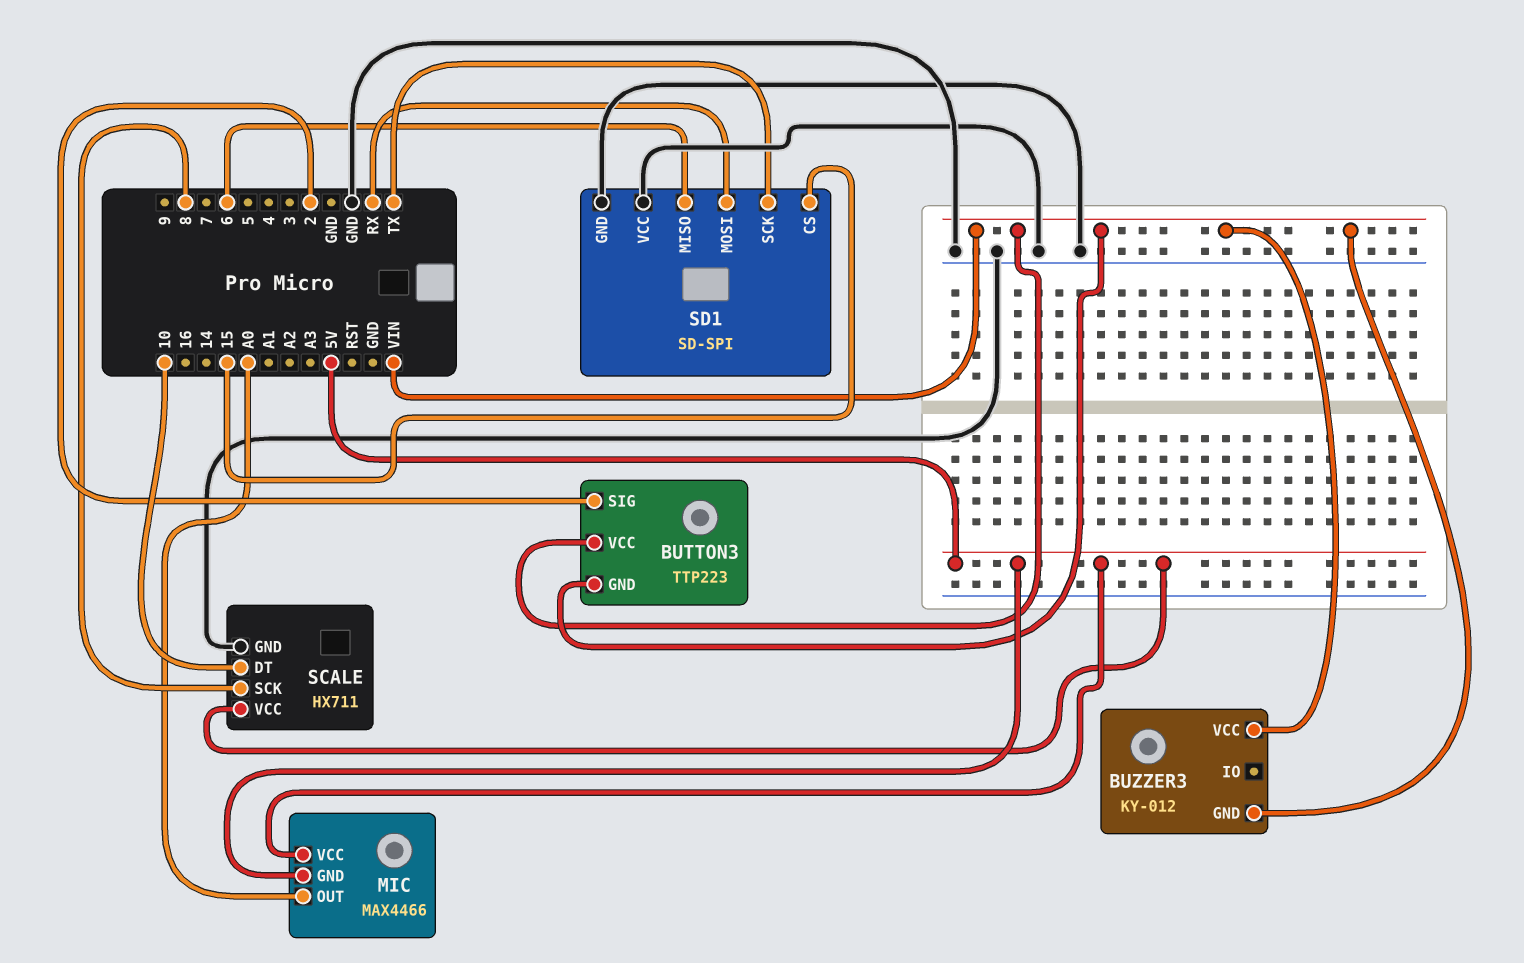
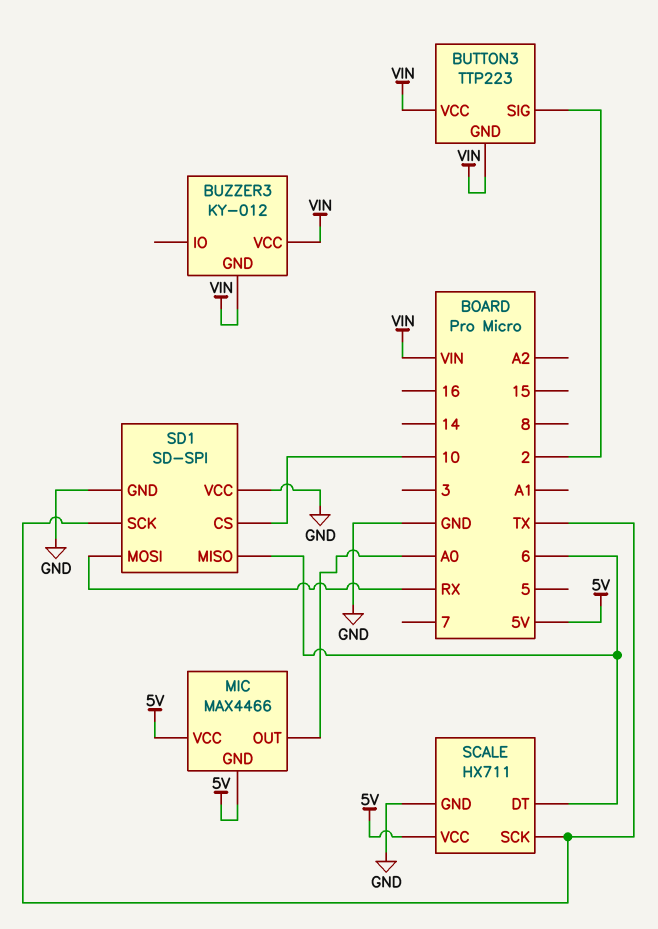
SCALE pin DT: 10 -> 6
SCALE pin SCK: 8 -> TX
SD1 pin CS: 15 -> 10

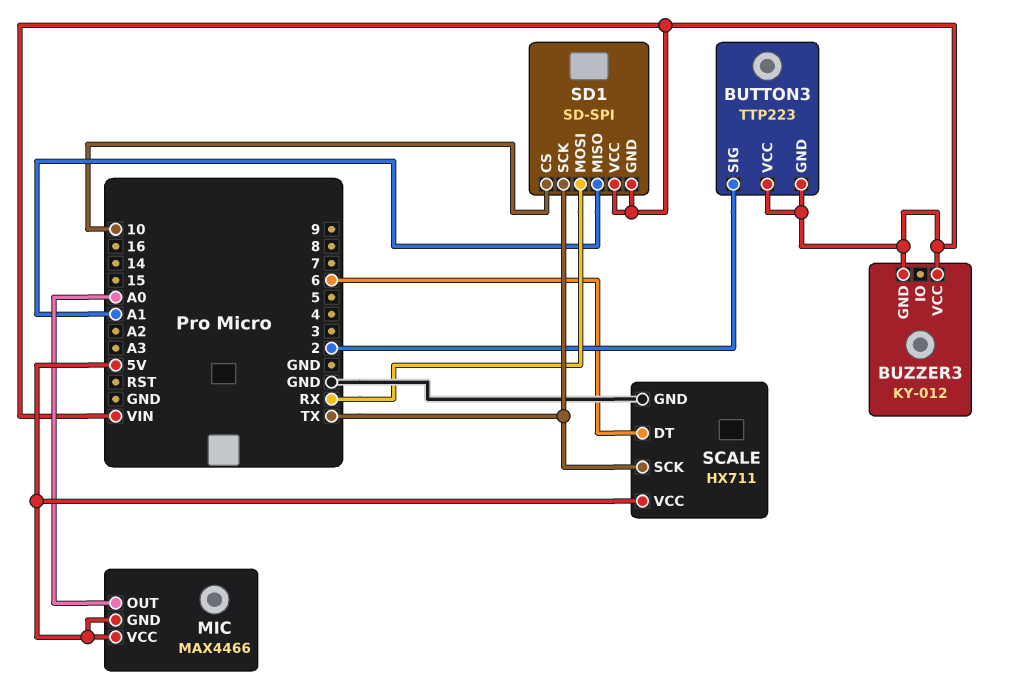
SD1 pin GND: GND -> VIN
SD1 pin MISO: 6 -> A1
SD1 pin VCC: GND -> VIN

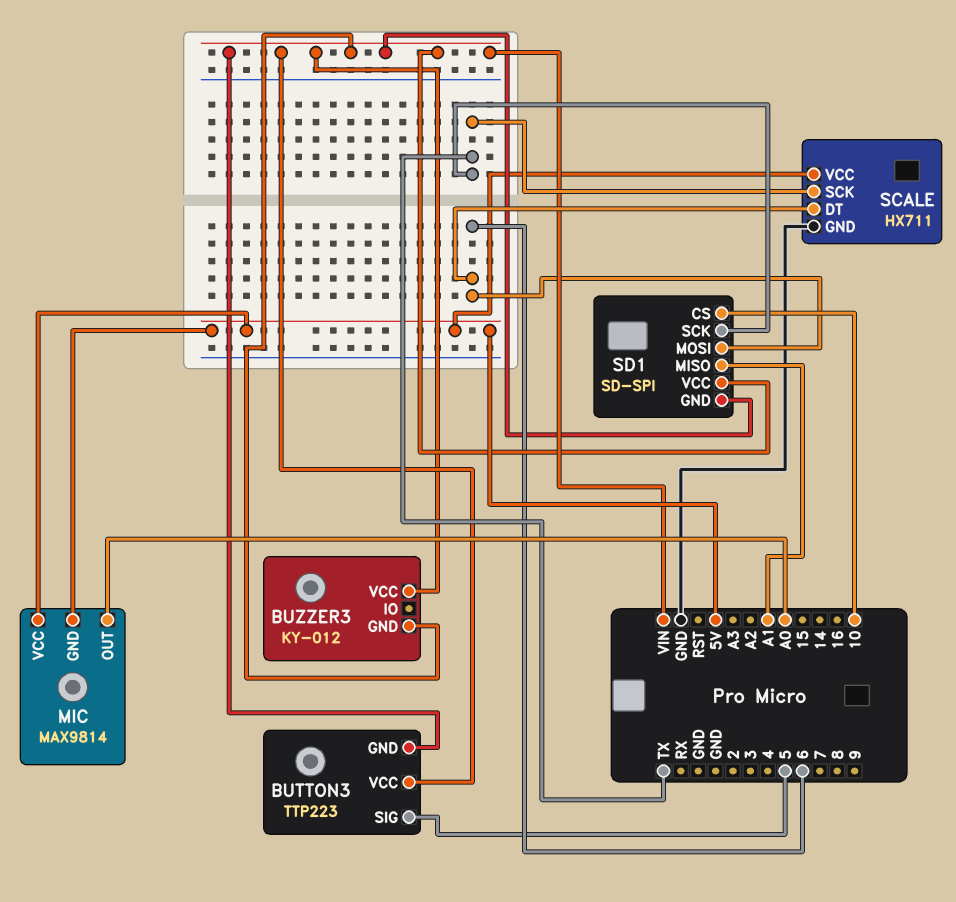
BUTTON3 pin SIG: 2 -> 5
MIC: MAX4466 -> MAX9814
SD1 pin MOSI: RX -> 6

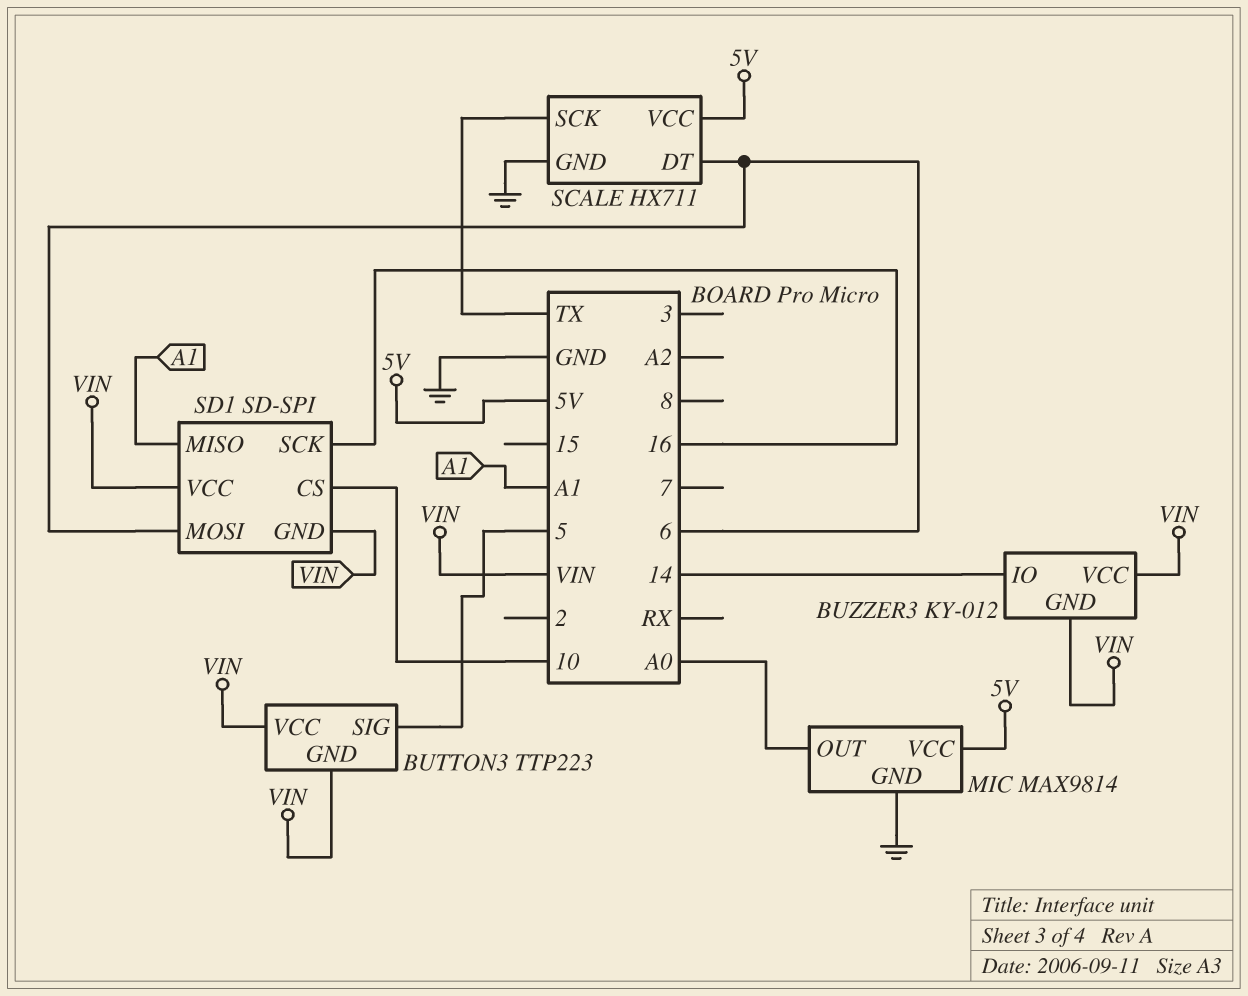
BUZZER3 pin IO: none -> 14
MIC pin GND: 5V -> GND
SD1 pin SCK: TX -> 16

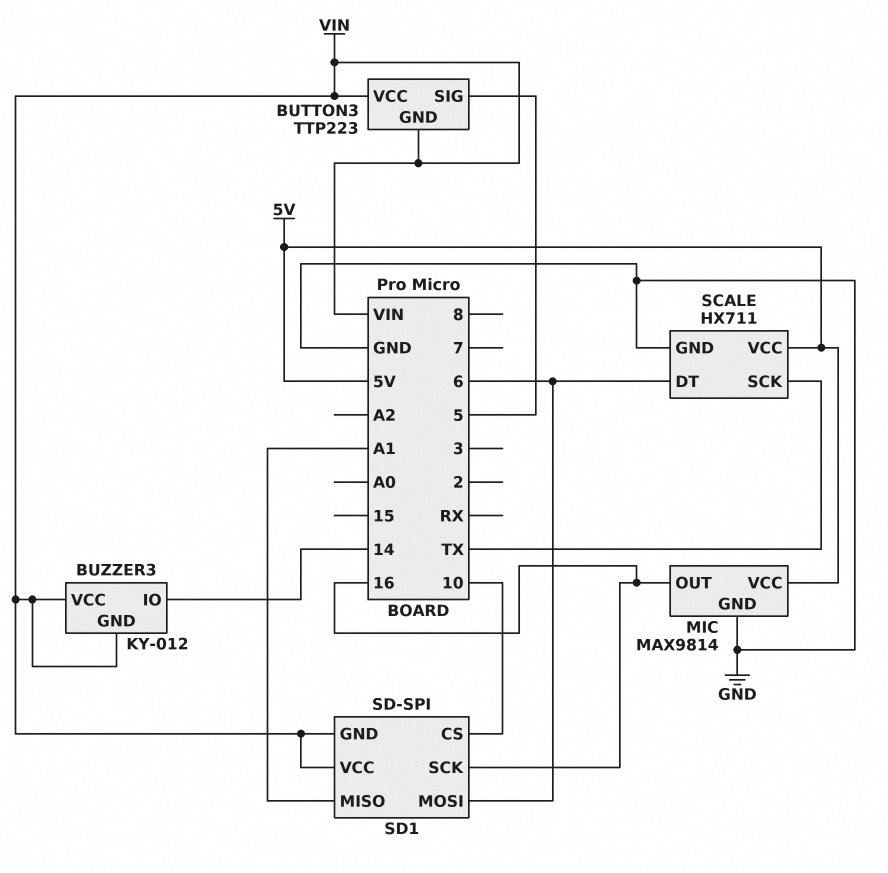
MIC pin OUT: A0 -> 16

